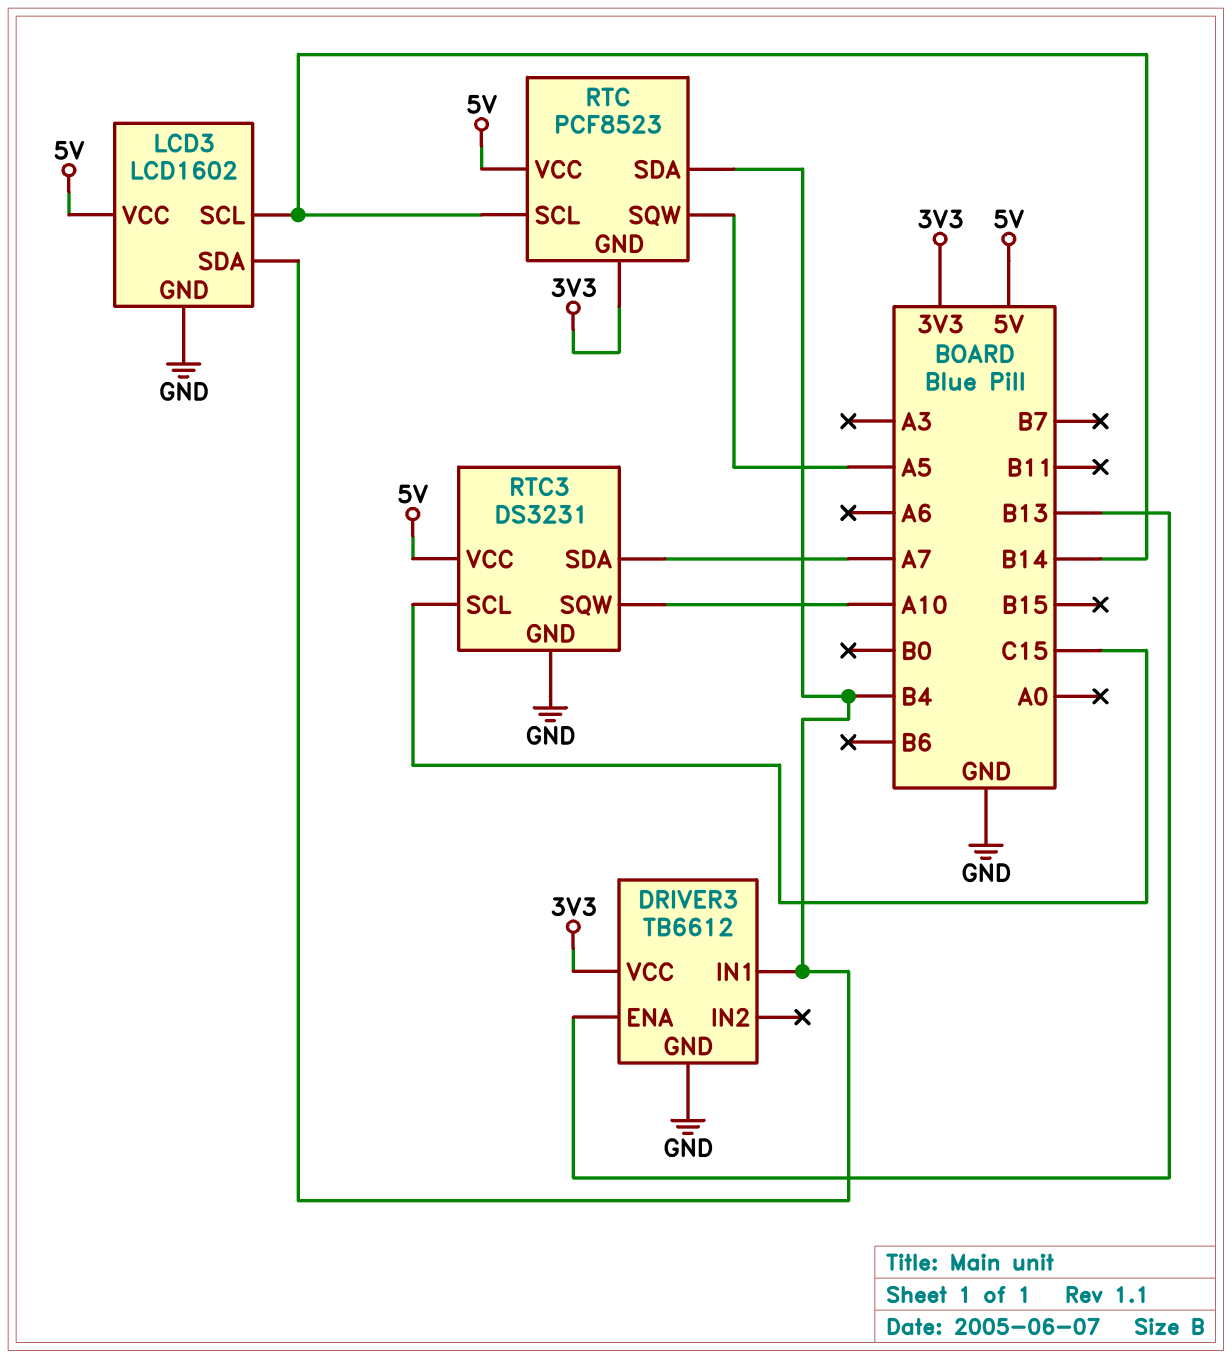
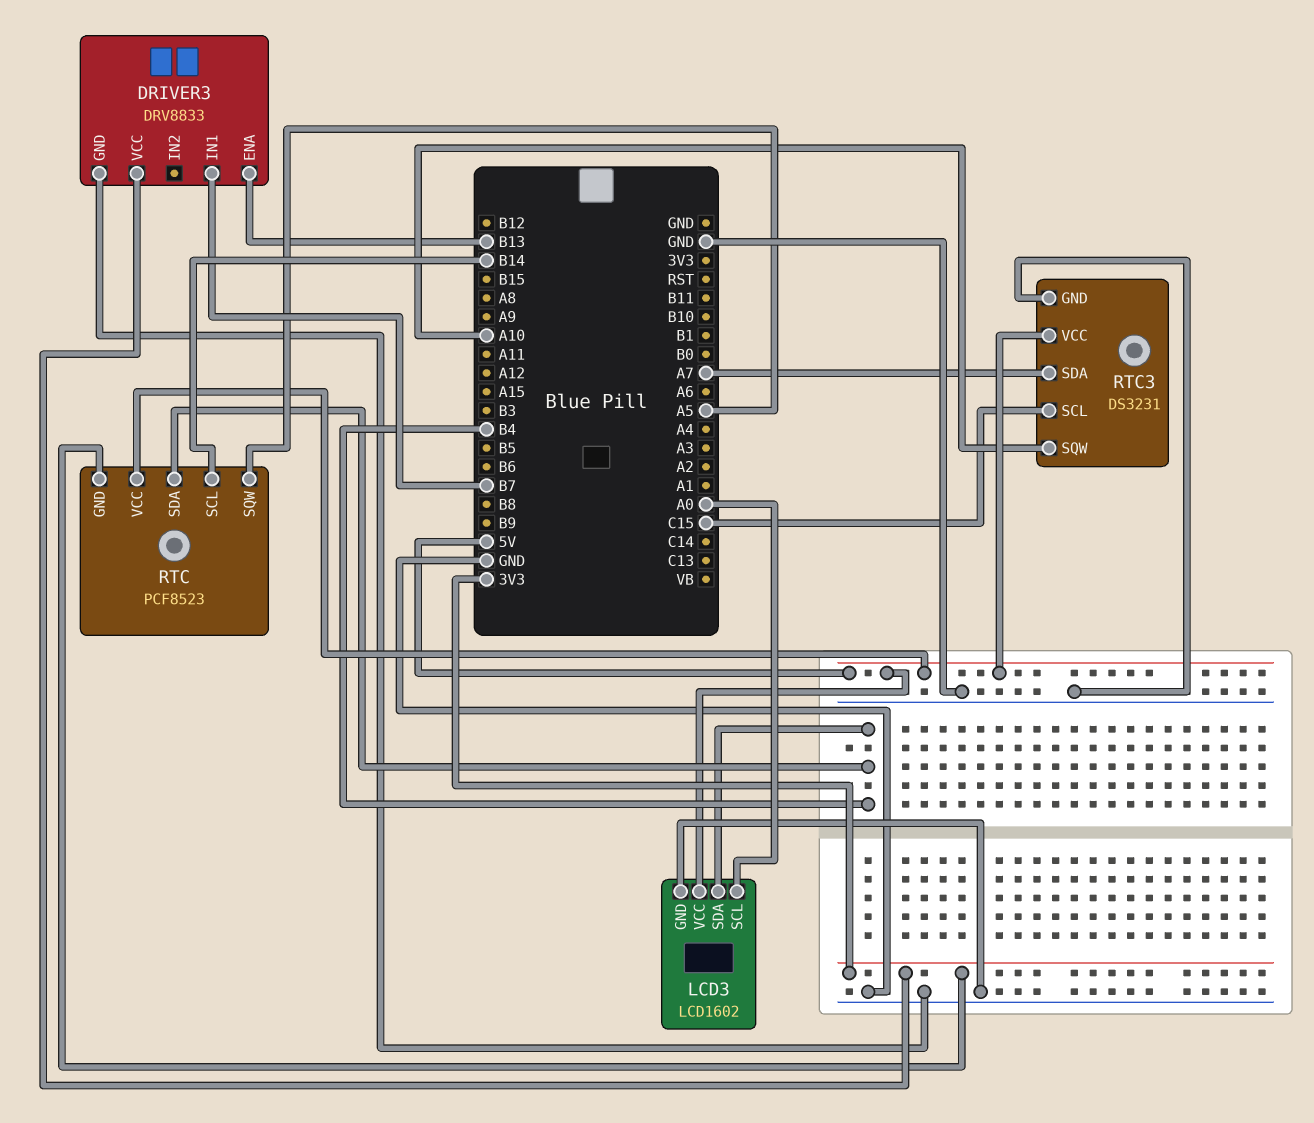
DRIVER3: TB6612 -> DRV8833
DRIVER3 pin IN1: B4 -> B7
LCD3 pin SCL: B14 -> A0

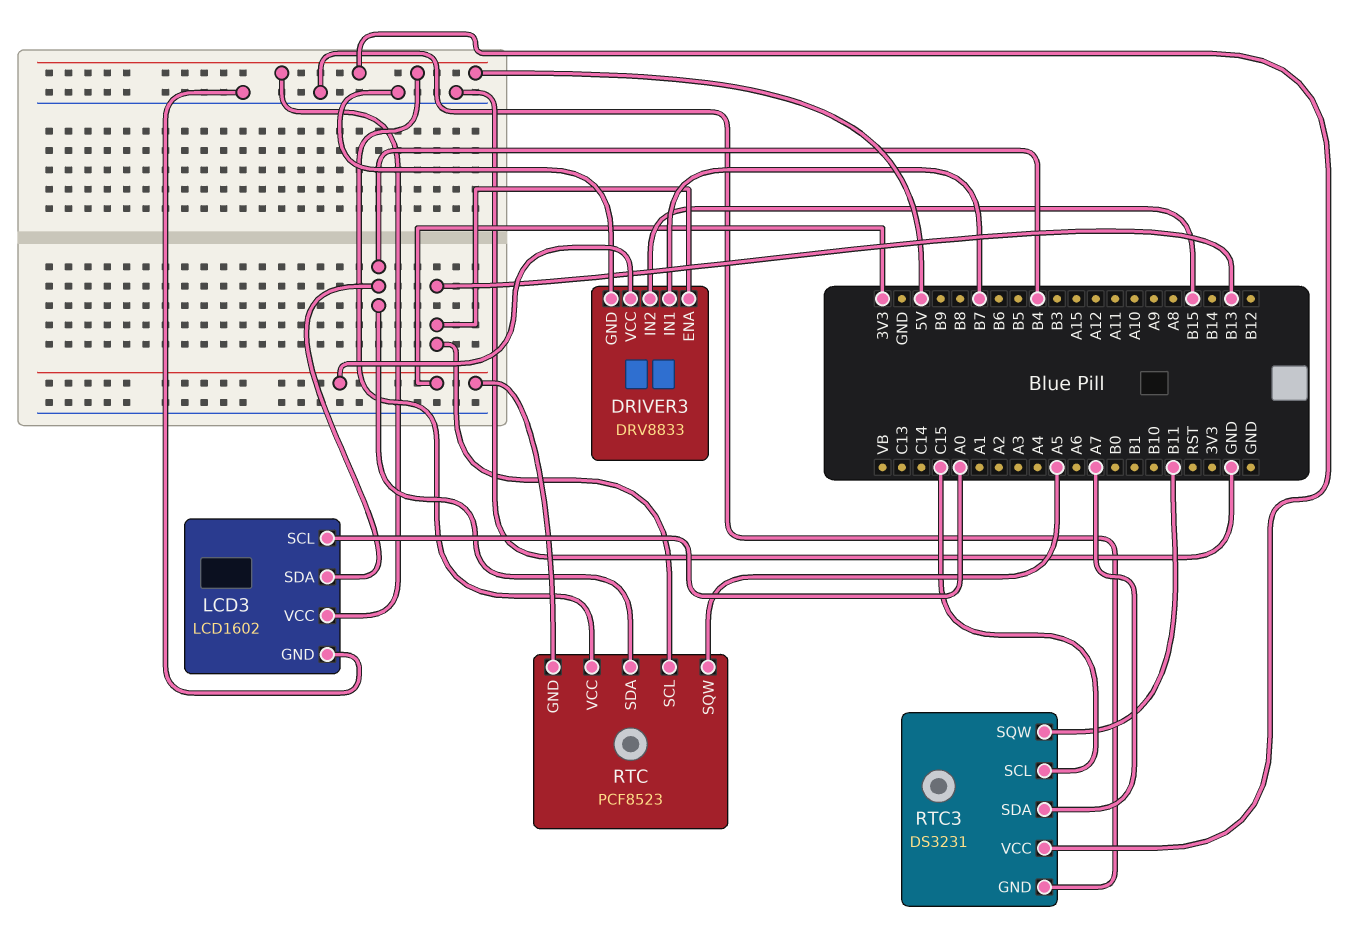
DRIVER3 pin IN2: none -> B15
RTC pin SCL: B14 -> B13
RTC3 pin SQW: A10 -> B11

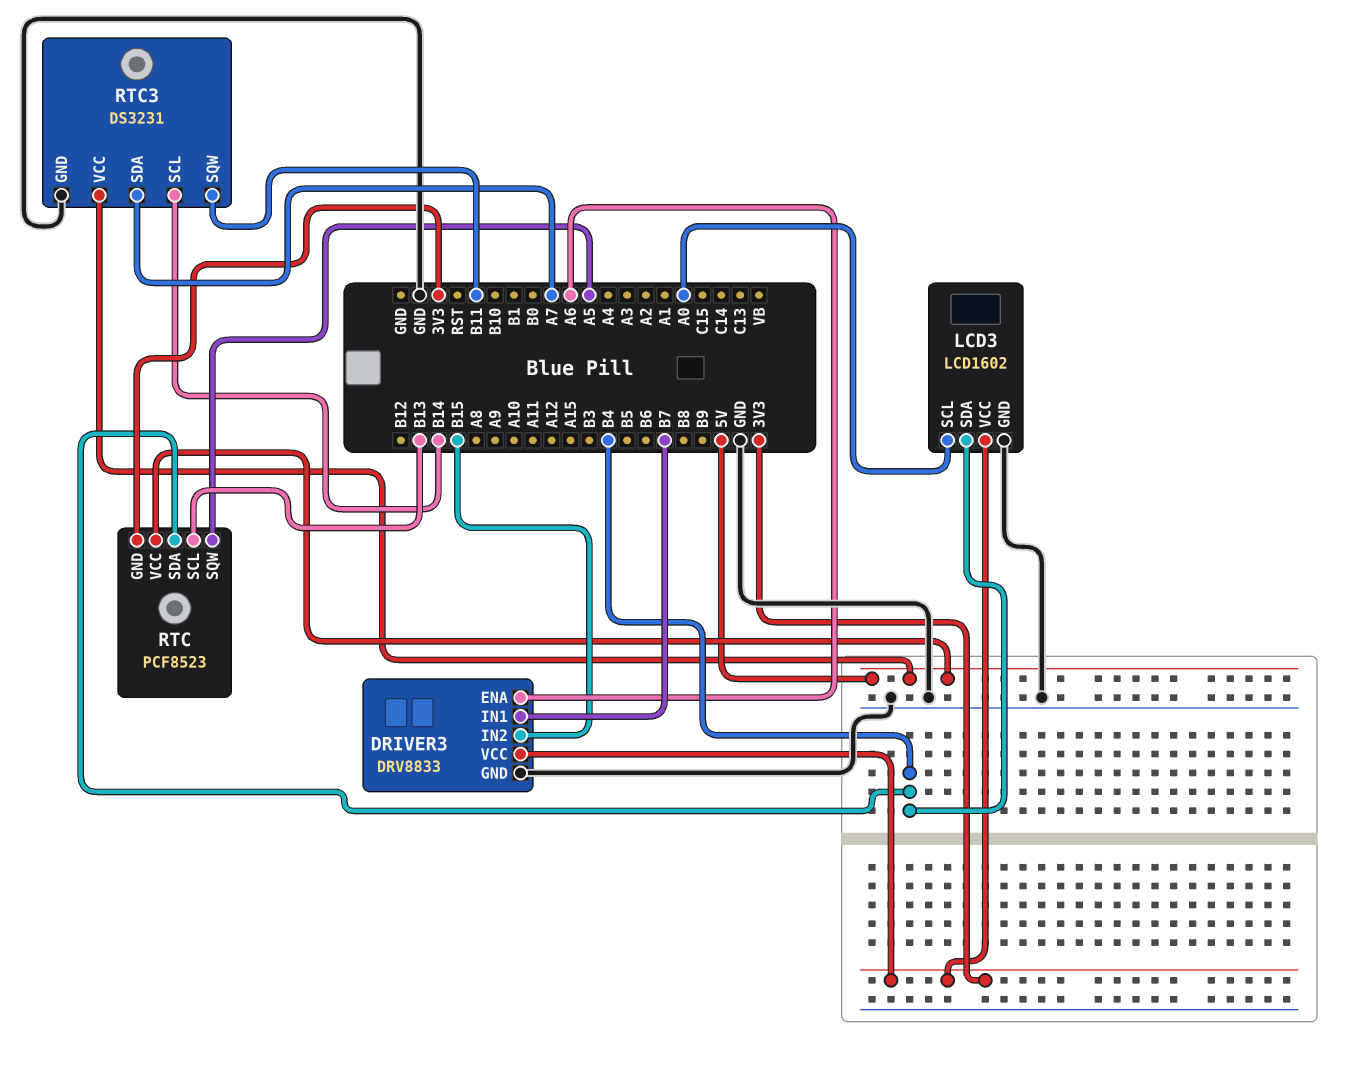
DRIVER3 pin ENA: B13 -> A6
LCD3 pin VCC: 5V -> 3V3
RTC3 pin SCL: C15 -> B14

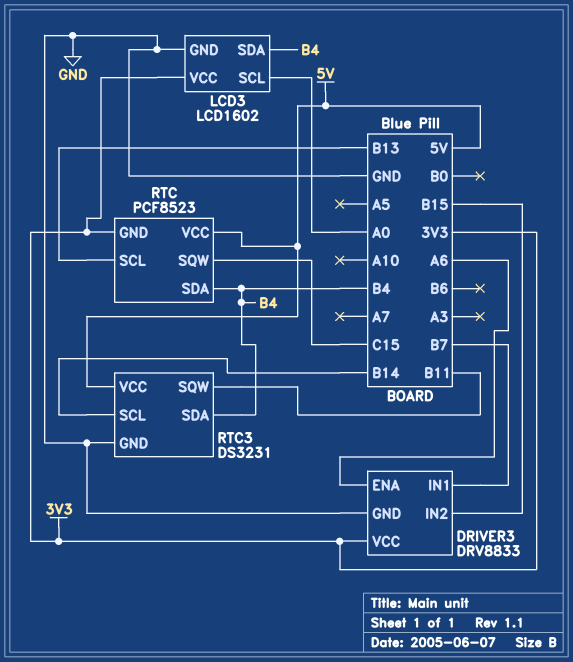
RTC pin SQW: A5 -> C15
RTC3 pin SDA: A7 -> B4

